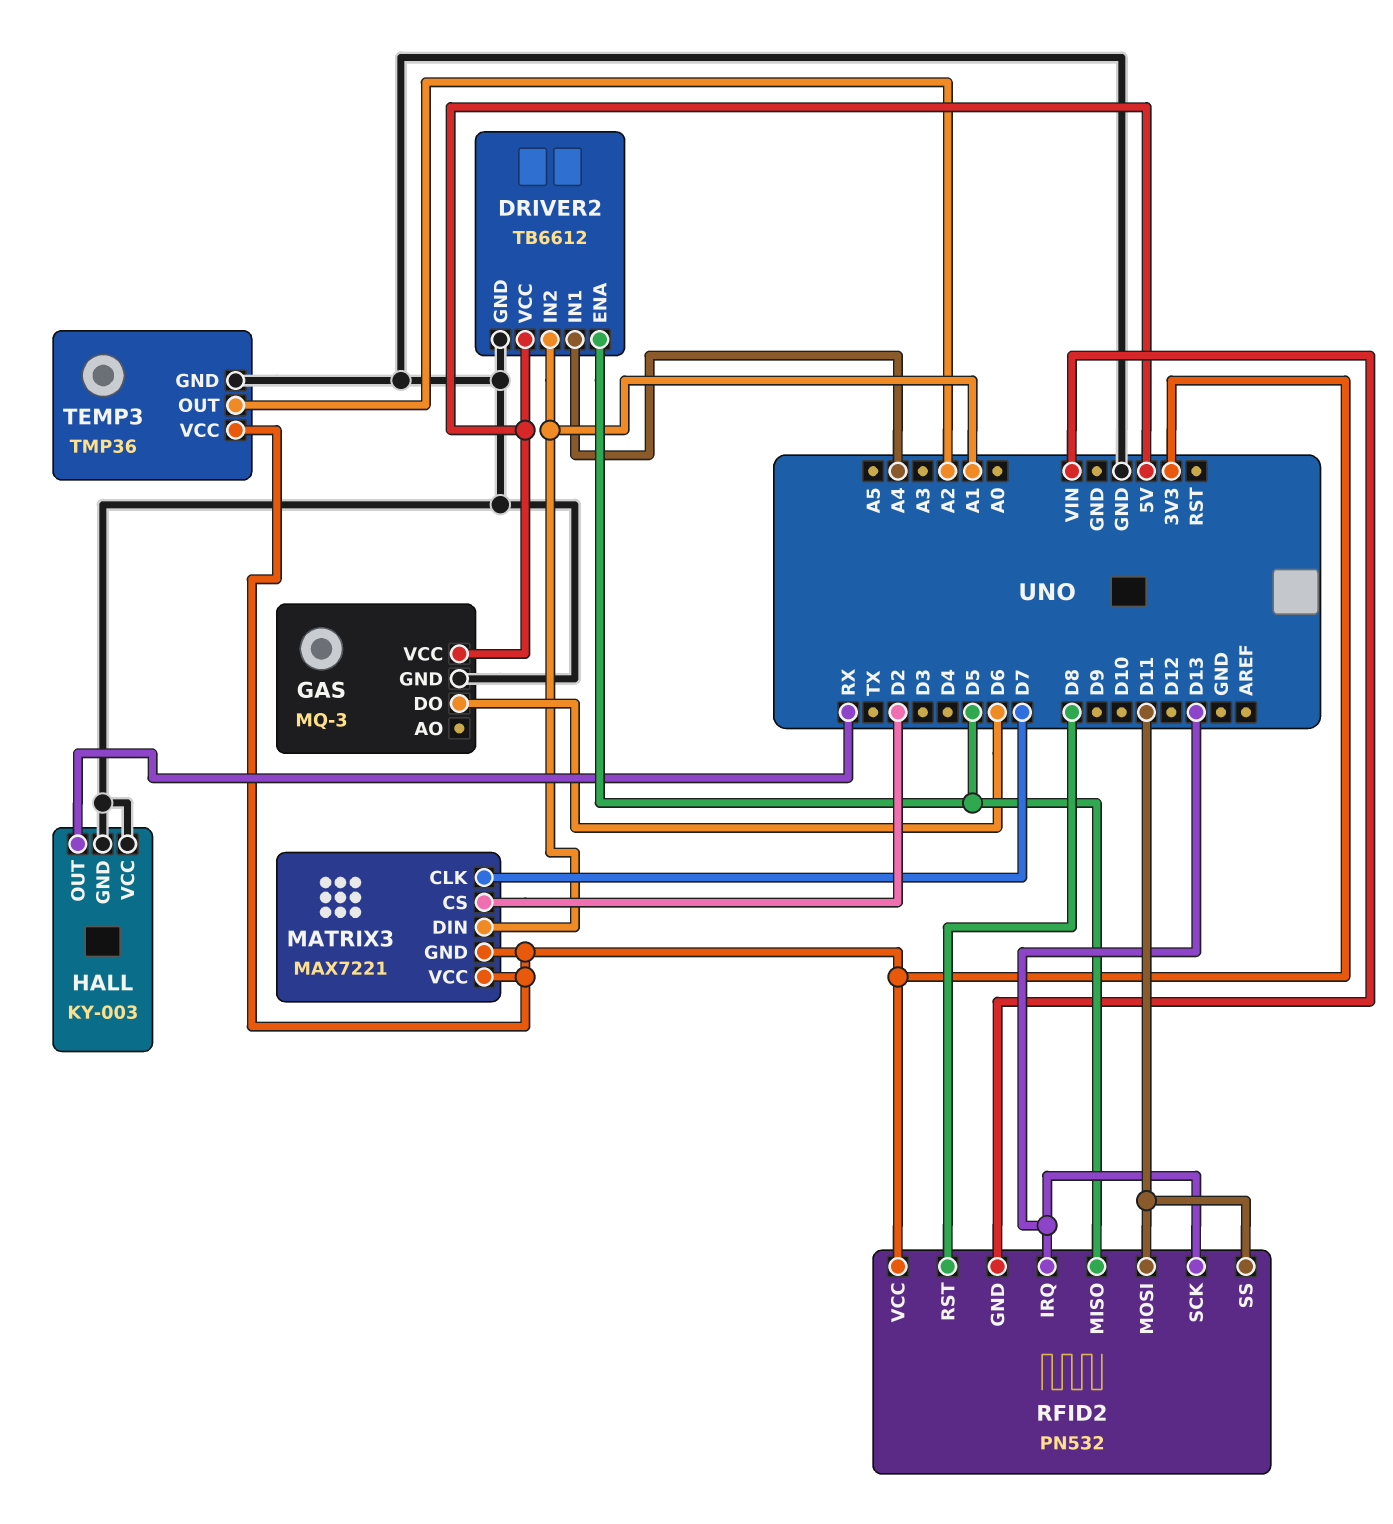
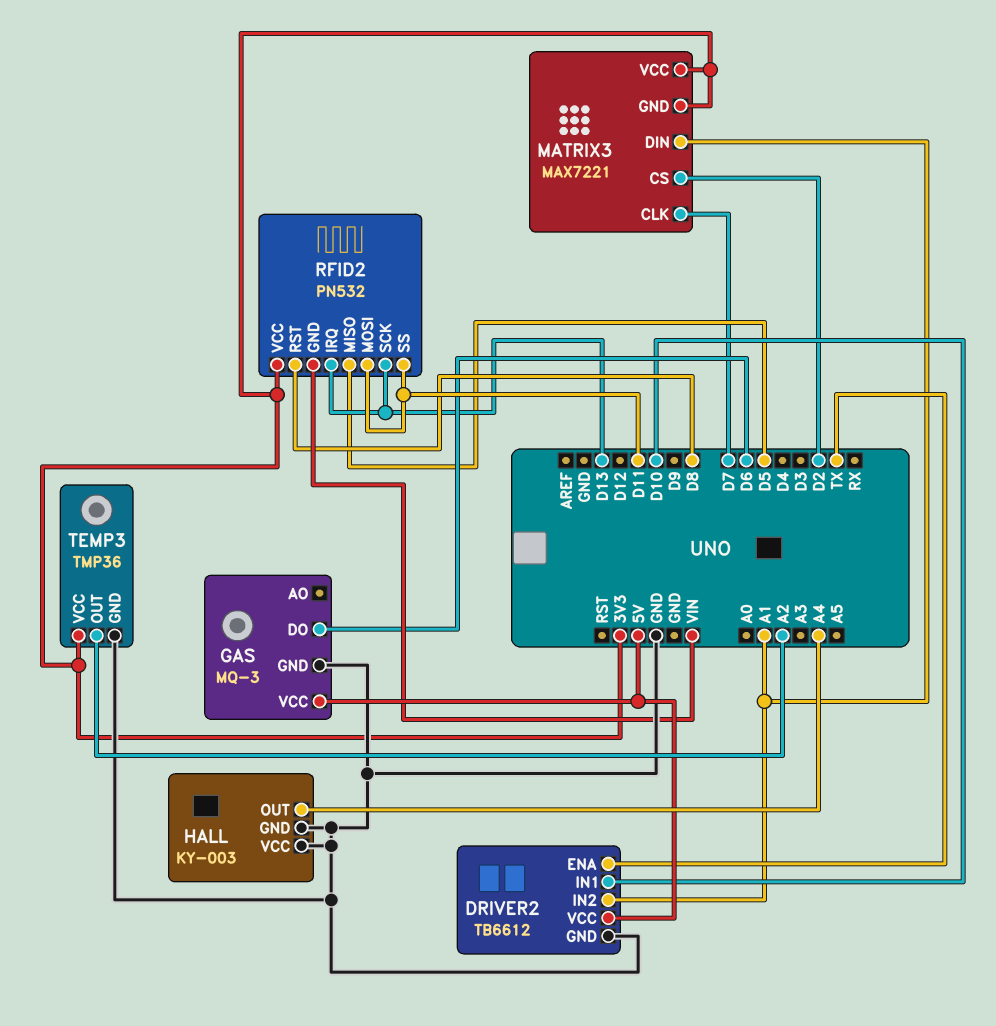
DRIVER2 pin ENA: D5 -> TX
DRIVER2 pin IN1: A4 -> D10
HALL pin OUT: RX -> A4

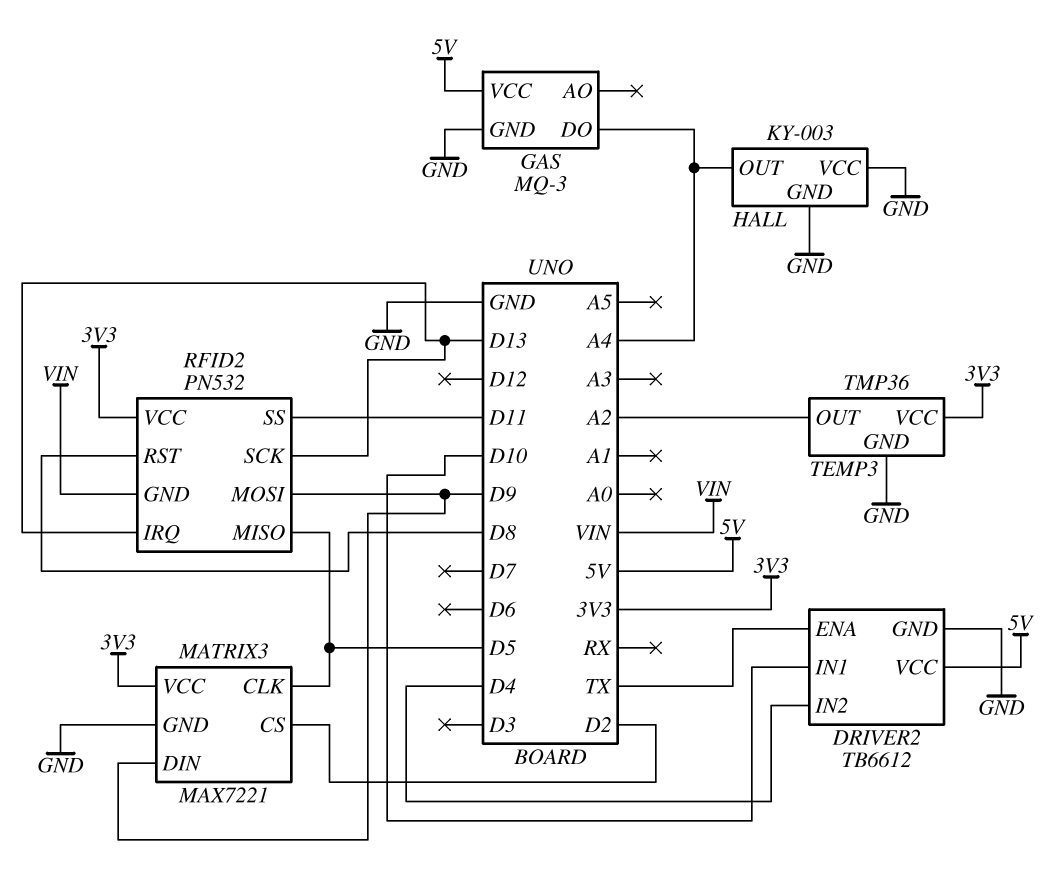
DRIVER2 pin IN2: A1 -> D4
GAS pin DO: D6 -> A4
MATRIX3 pin CLK: D7 -> D5
MATRIX3 pin DIN: A1 -> D9
MATRIX3 pin GND: 3V3 -> GND
RFID2 pin MOSI: D11 -> D9

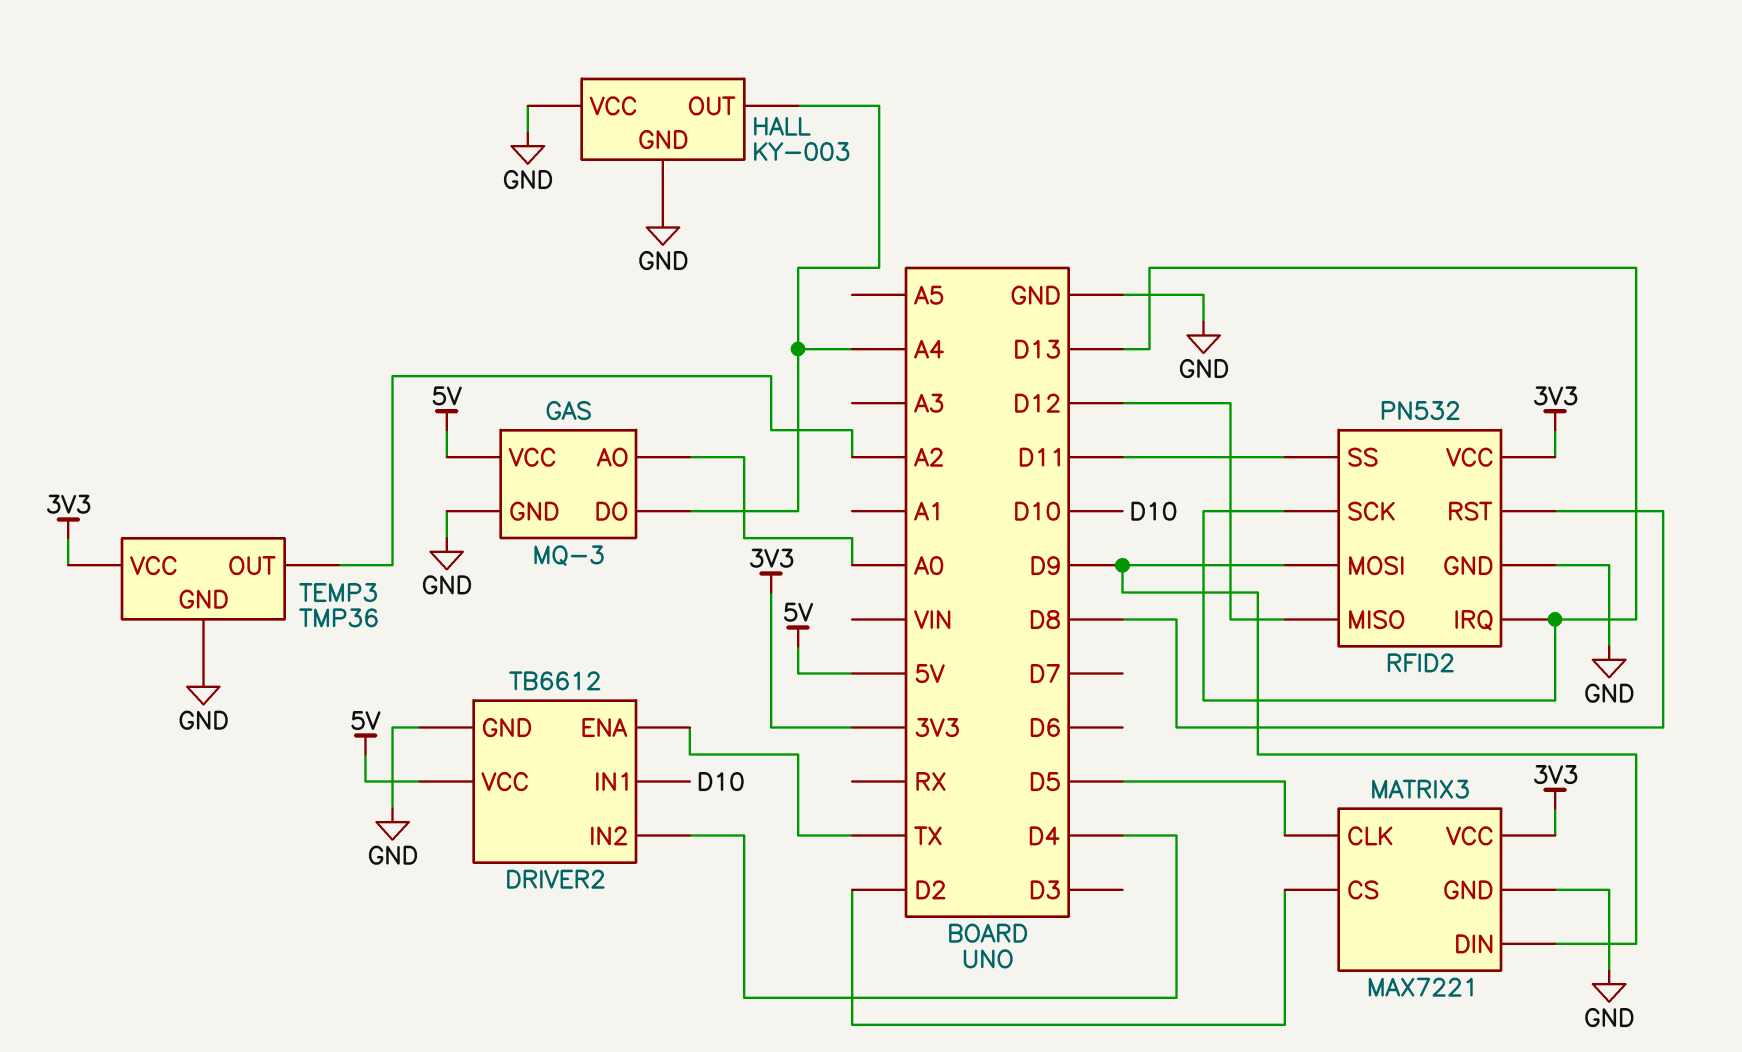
GAS pin AO: none -> A0
RFID2 pin GND: VIN -> GND
RFID2 pin MISO: D5 -> D12

